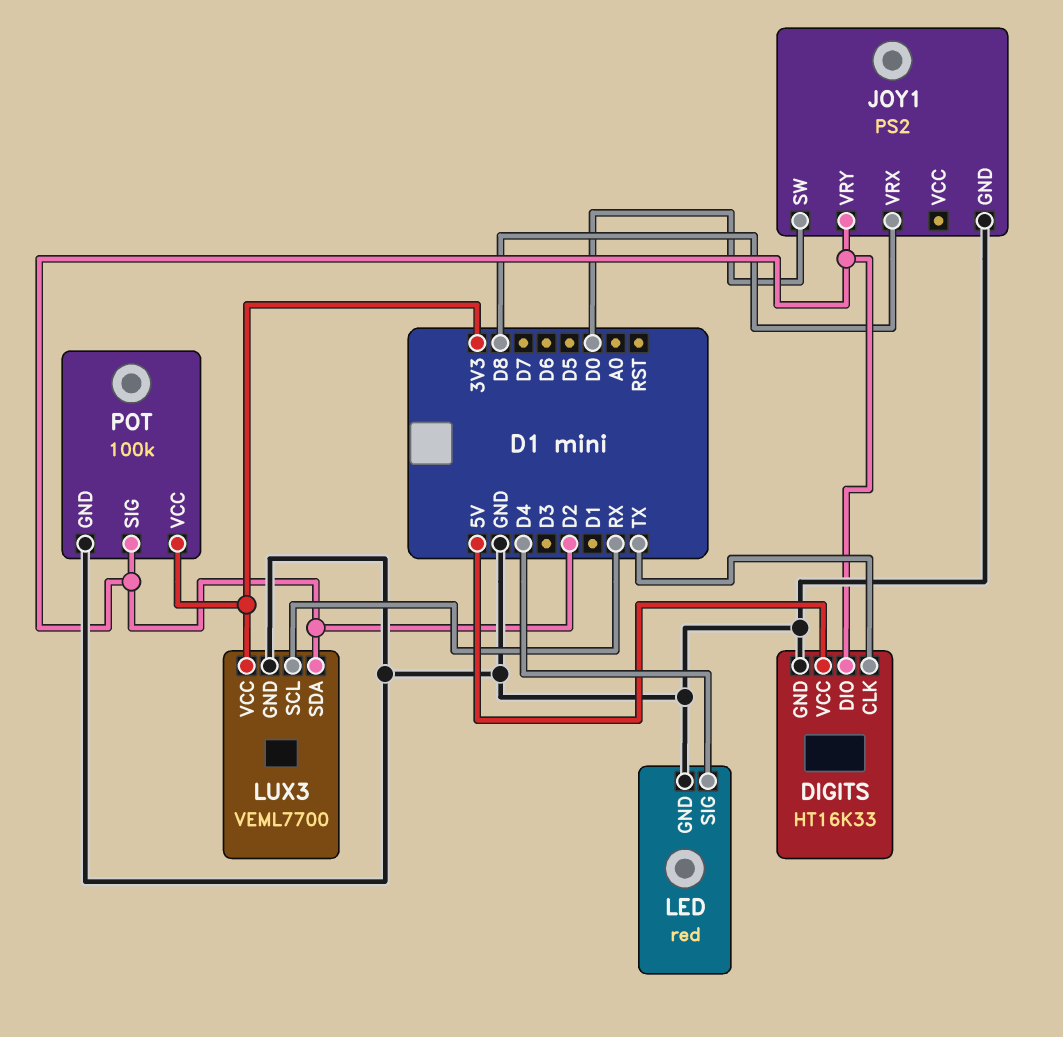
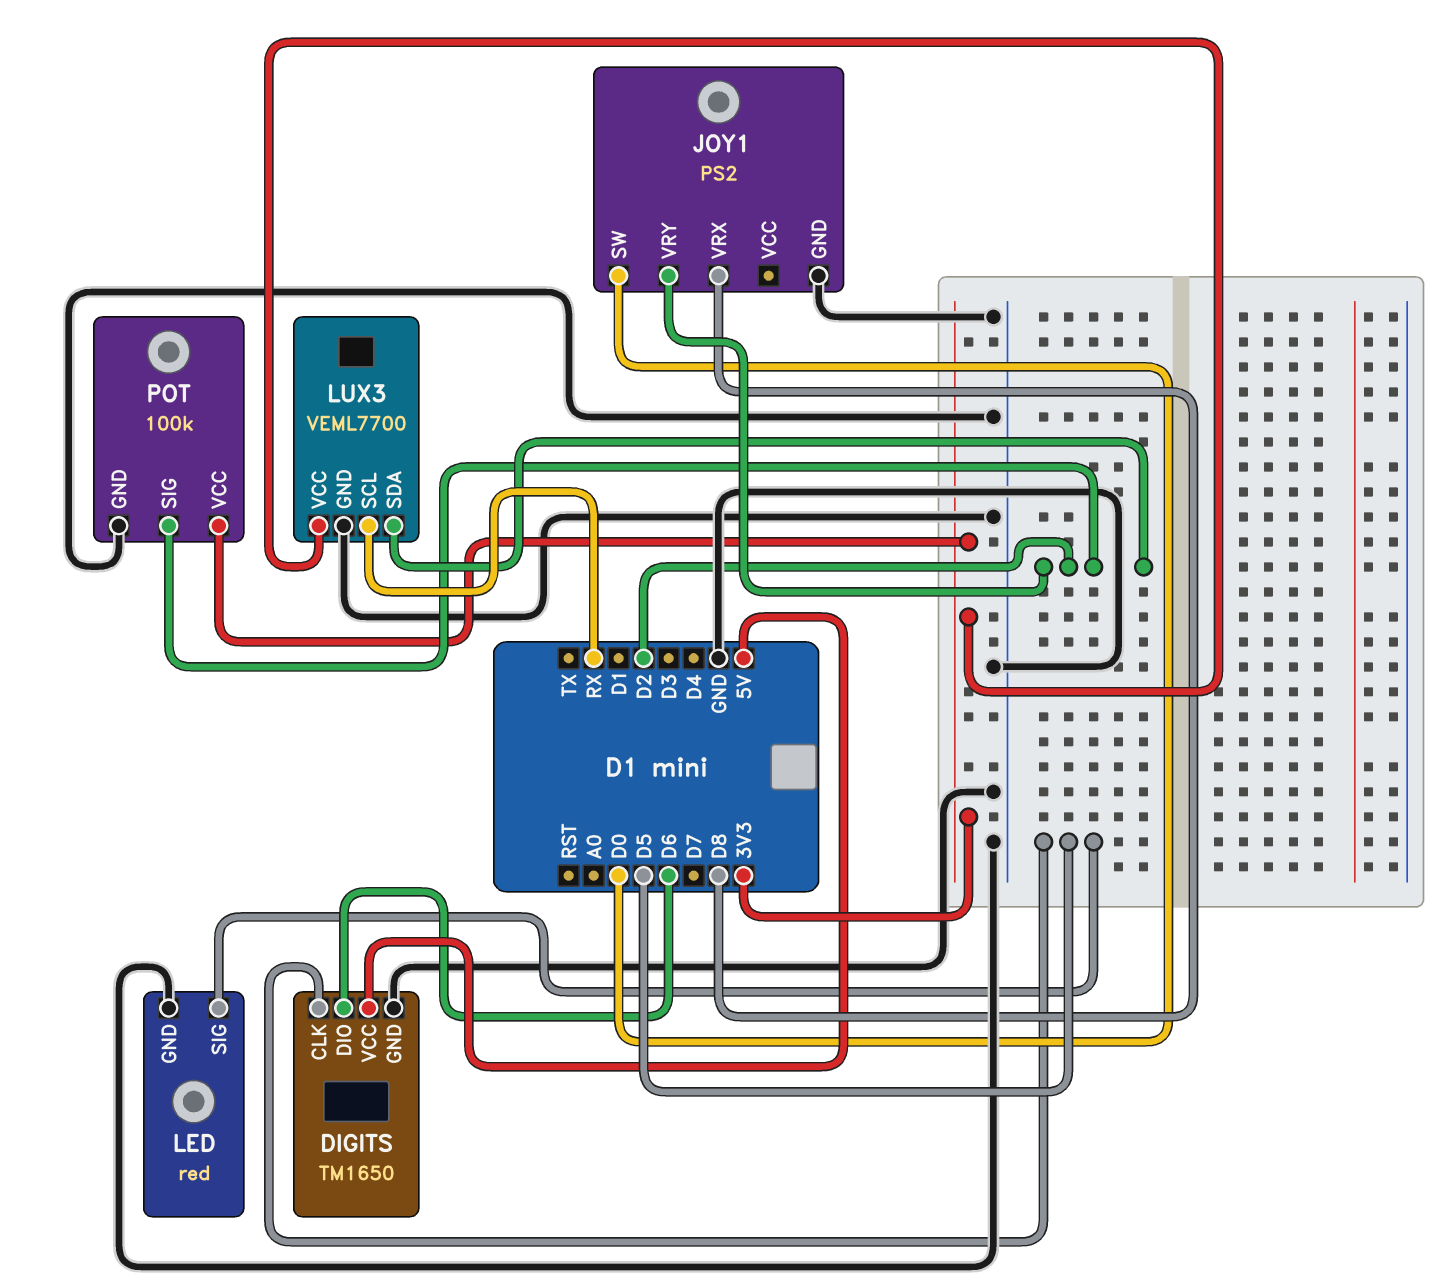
DIGITS: HT16K33 -> TM1650
DIGITS pin CLK: TX -> D5
DIGITS pin DIO: D2 -> D6
LED pin SIG: D4 -> D5

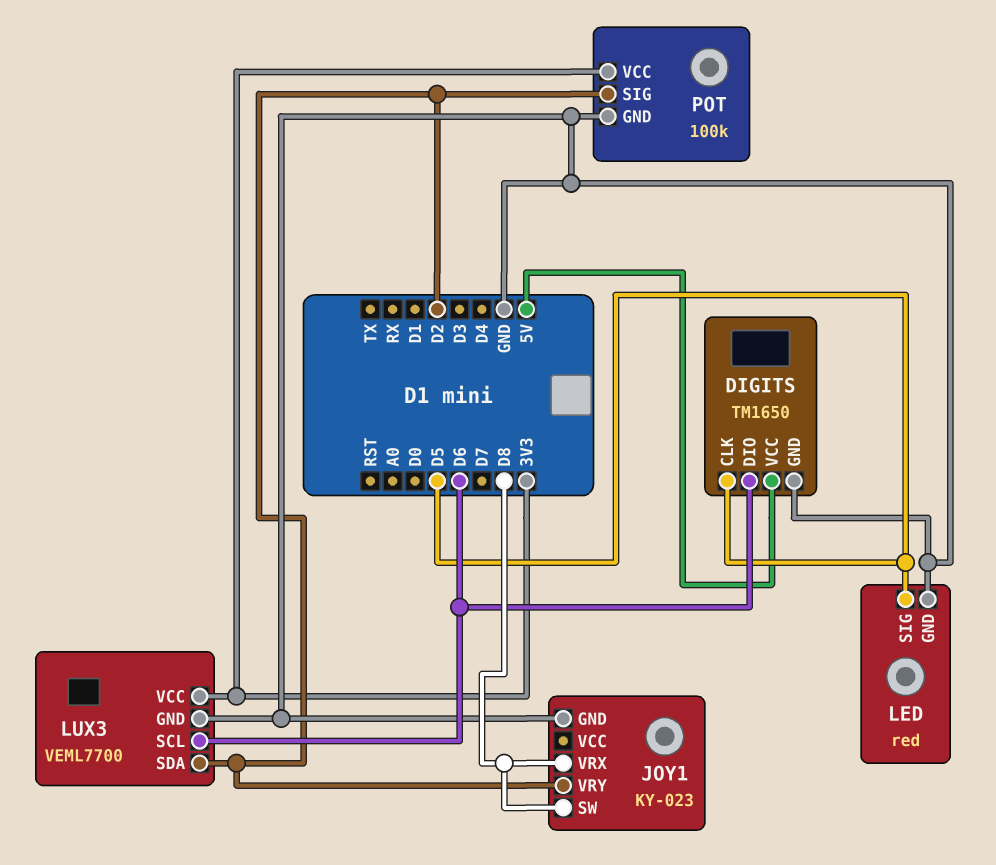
JOY1: PS2 -> KY-023
JOY1 pin SW: D0 -> D8
LUX3 pin SCL: RX -> D6

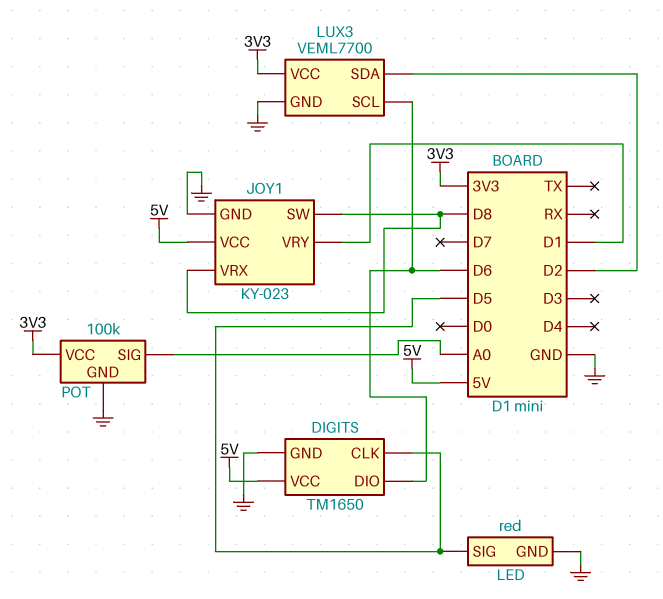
JOY1 pin VCC: none -> 5V
JOY1 pin VRY: D2 -> D1
POT pin SIG: D2 -> A0

